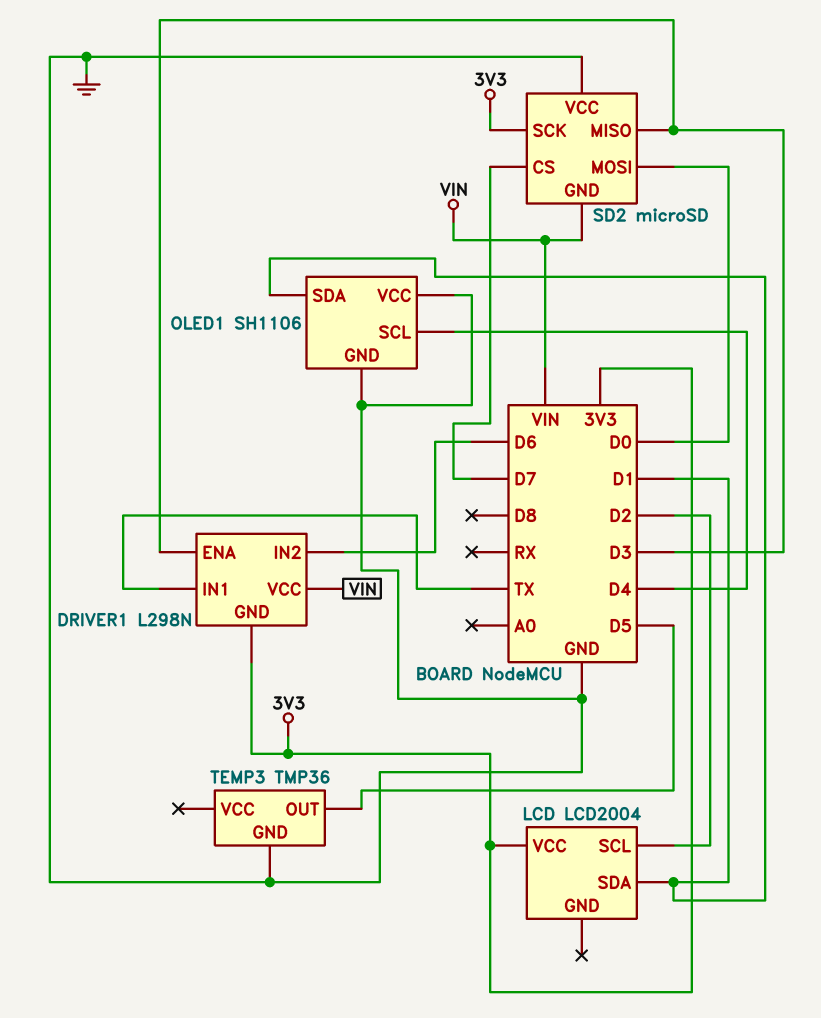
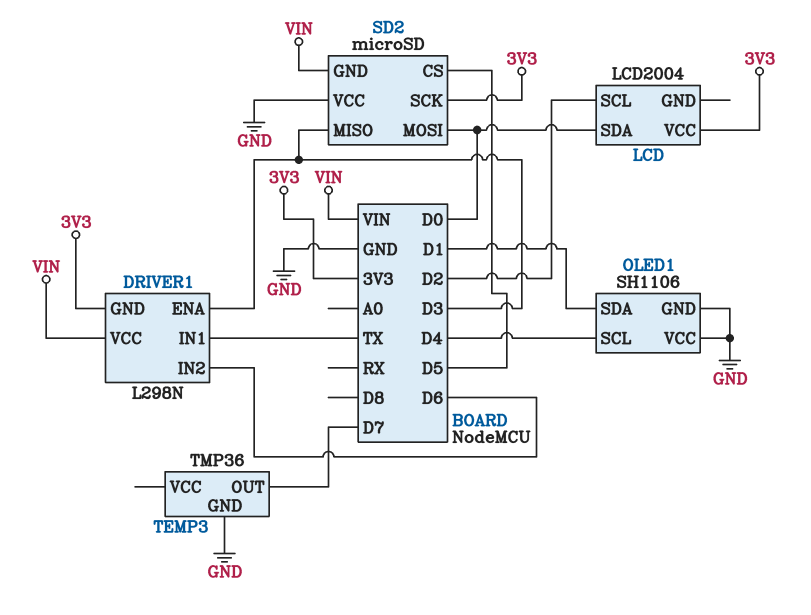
LCD pin SDA: D1 -> D0
SD2 pin CS: D7 -> D5
TEMP3 pin OUT: D5 -> D7

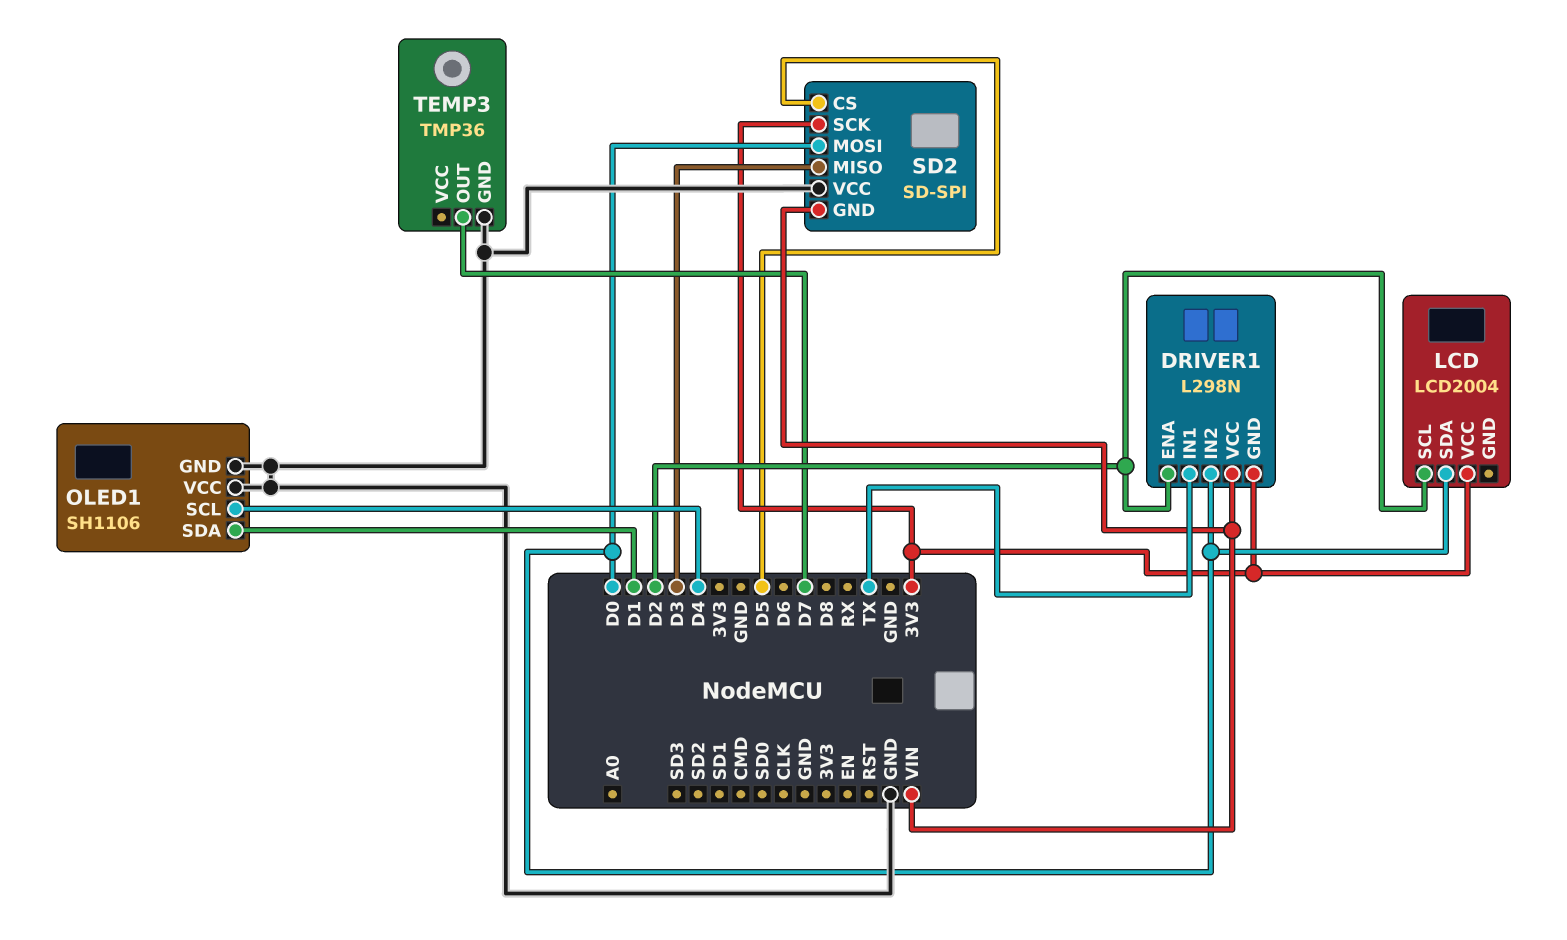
DRIVER1 pin ENA: D3 -> D2
DRIVER1 pin IN2: D6 -> D0
SD2: microSD -> SD-SPI

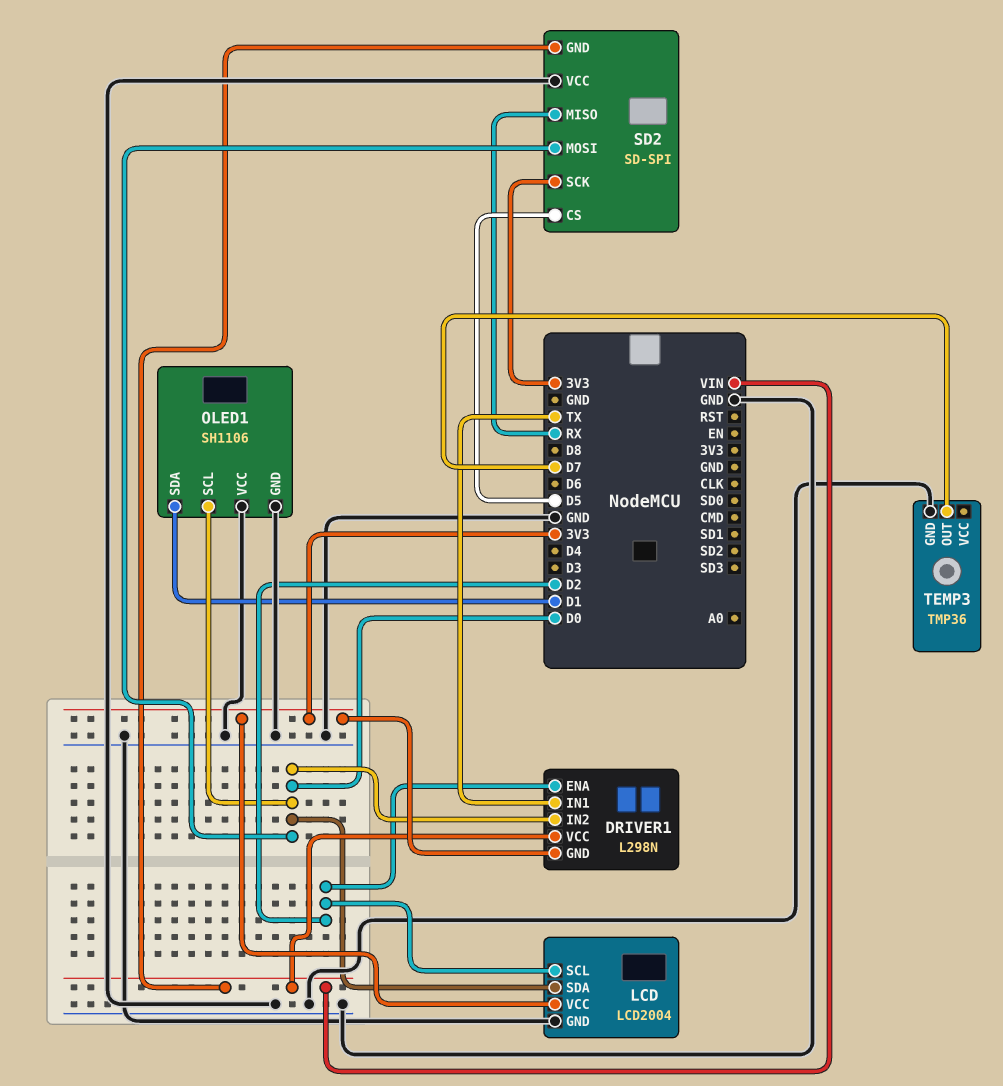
LCD pin GND: none -> GND
OLED1 pin SCL: D4 -> D0
SD2 pin MISO: D3 -> RX

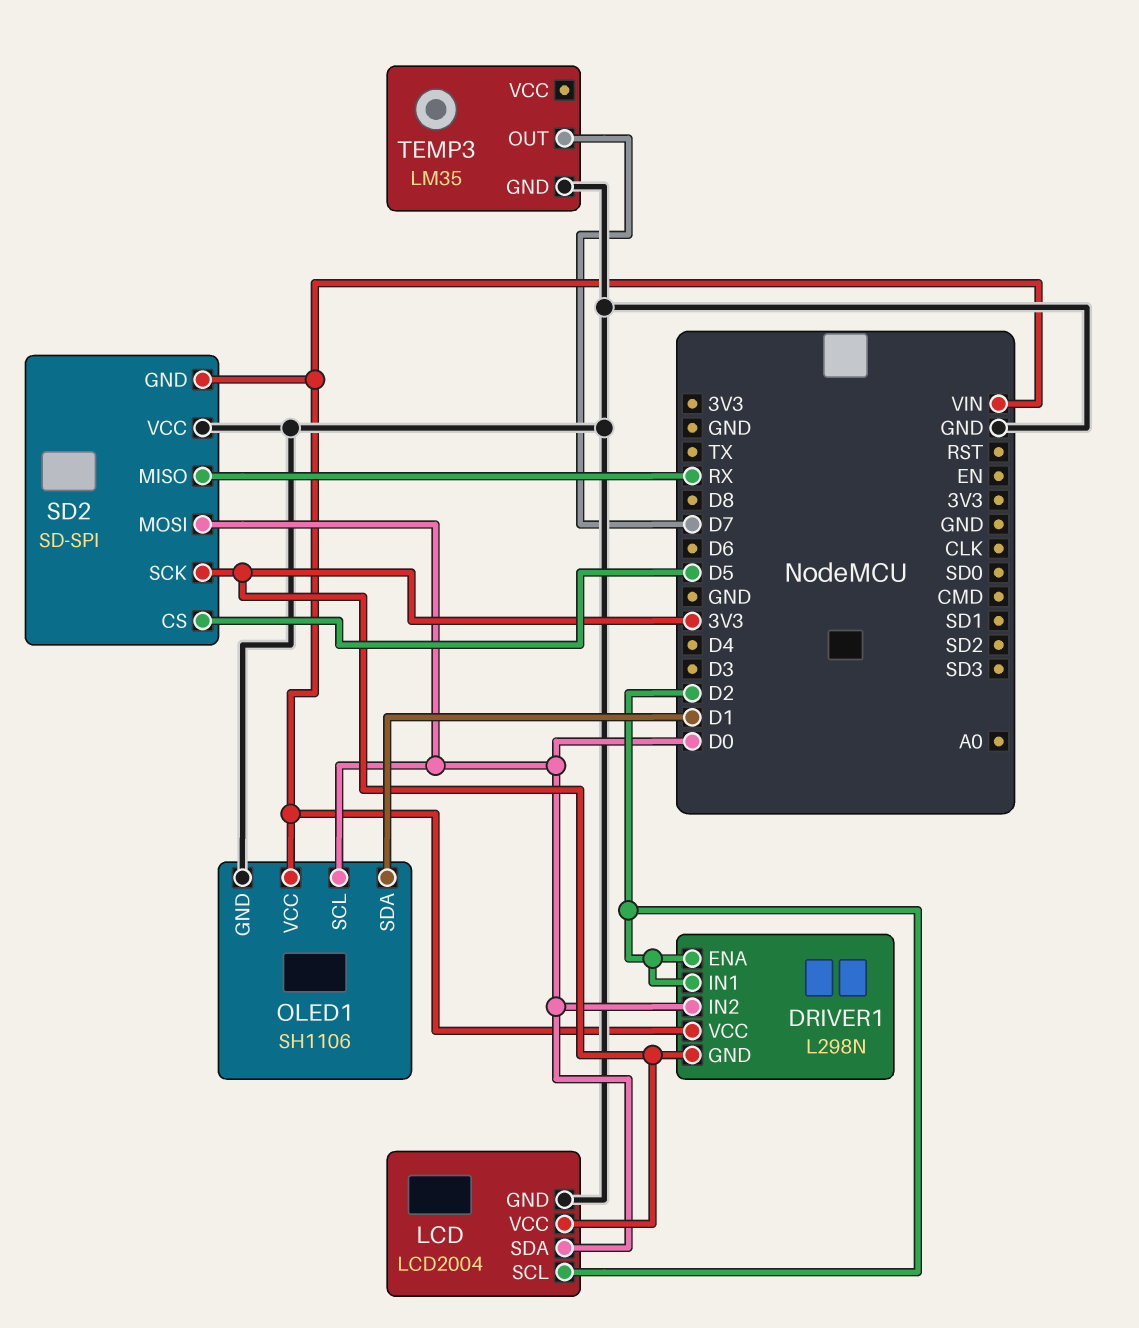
DRIVER1 pin IN1: TX -> D2
OLED1 pin VCC: GND -> VIN
TEMP3: TMP36 -> LM35

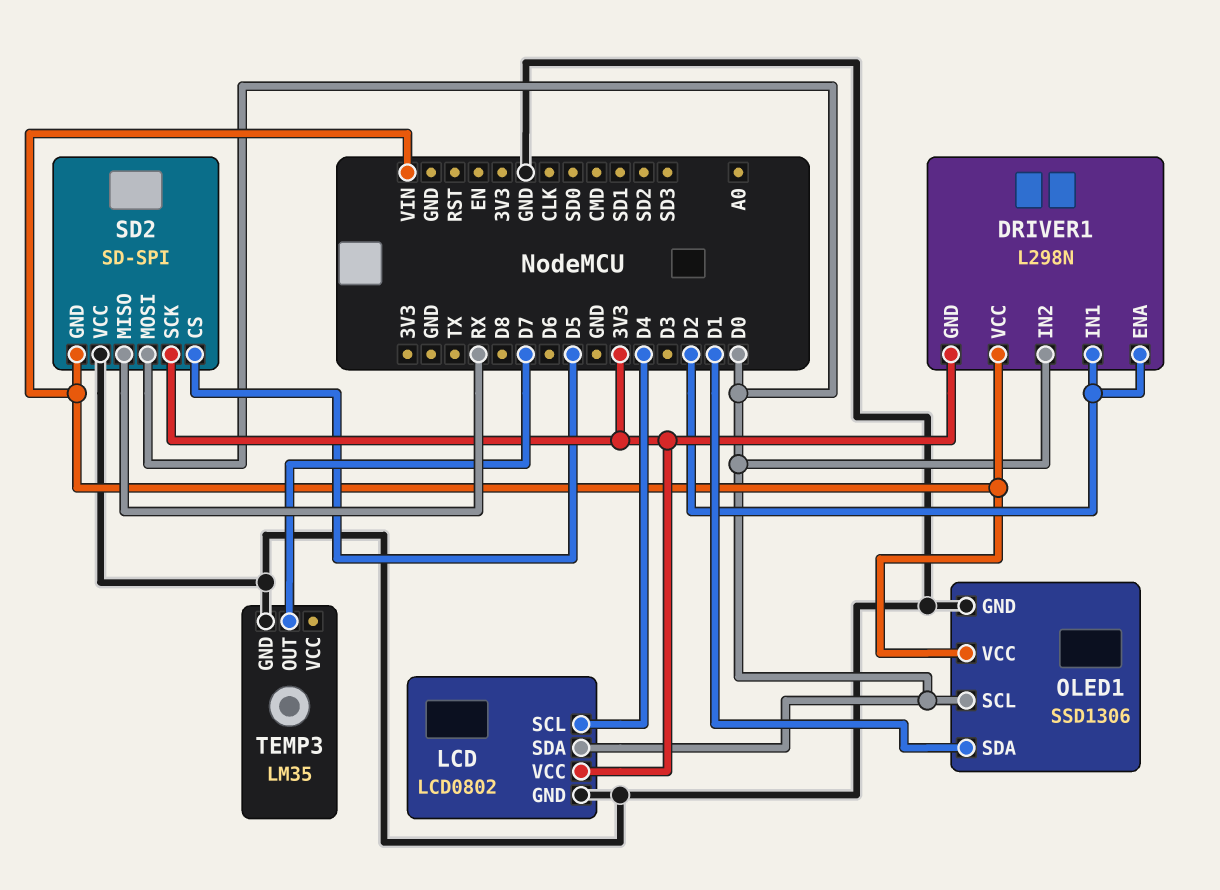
LCD: LCD2004 -> LCD0802
LCD pin SCL: D2 -> D4
OLED1: SH1106 -> SSD1306

